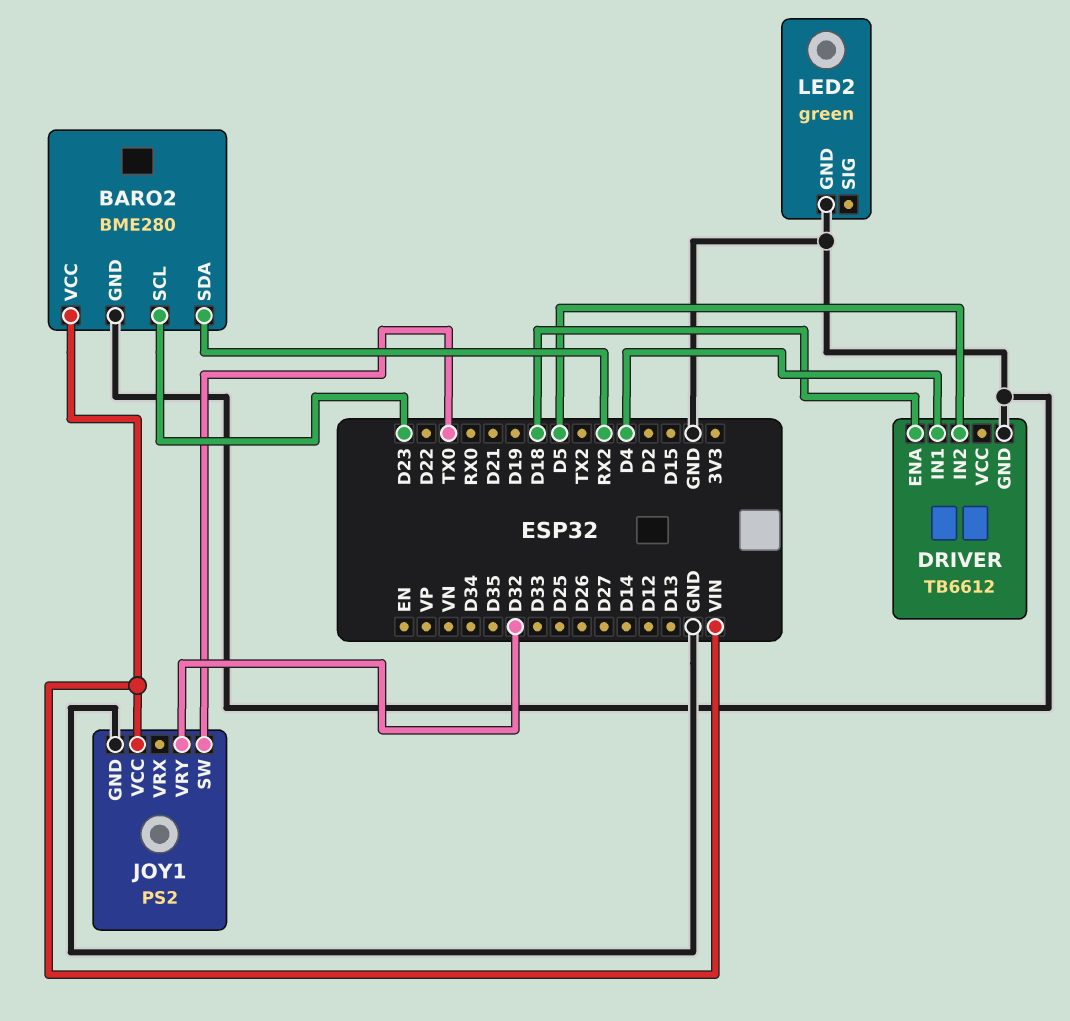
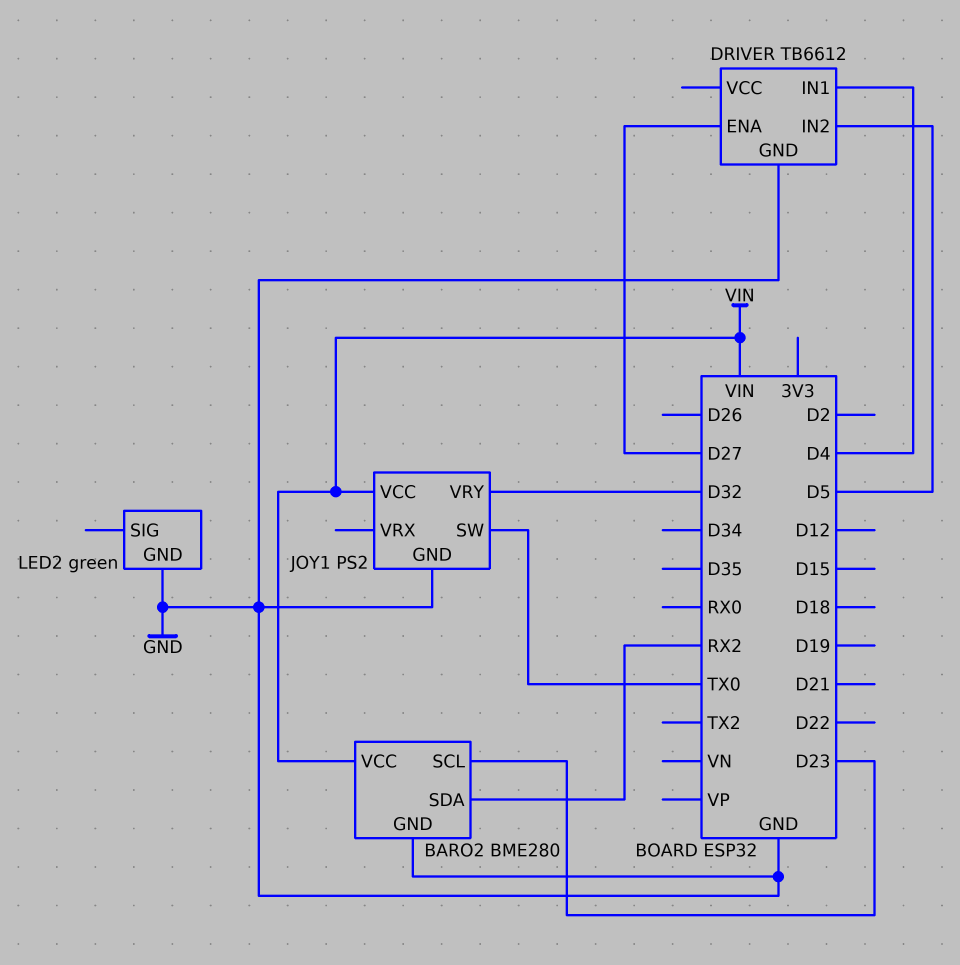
DRIVER pin ENA: D18 -> D27

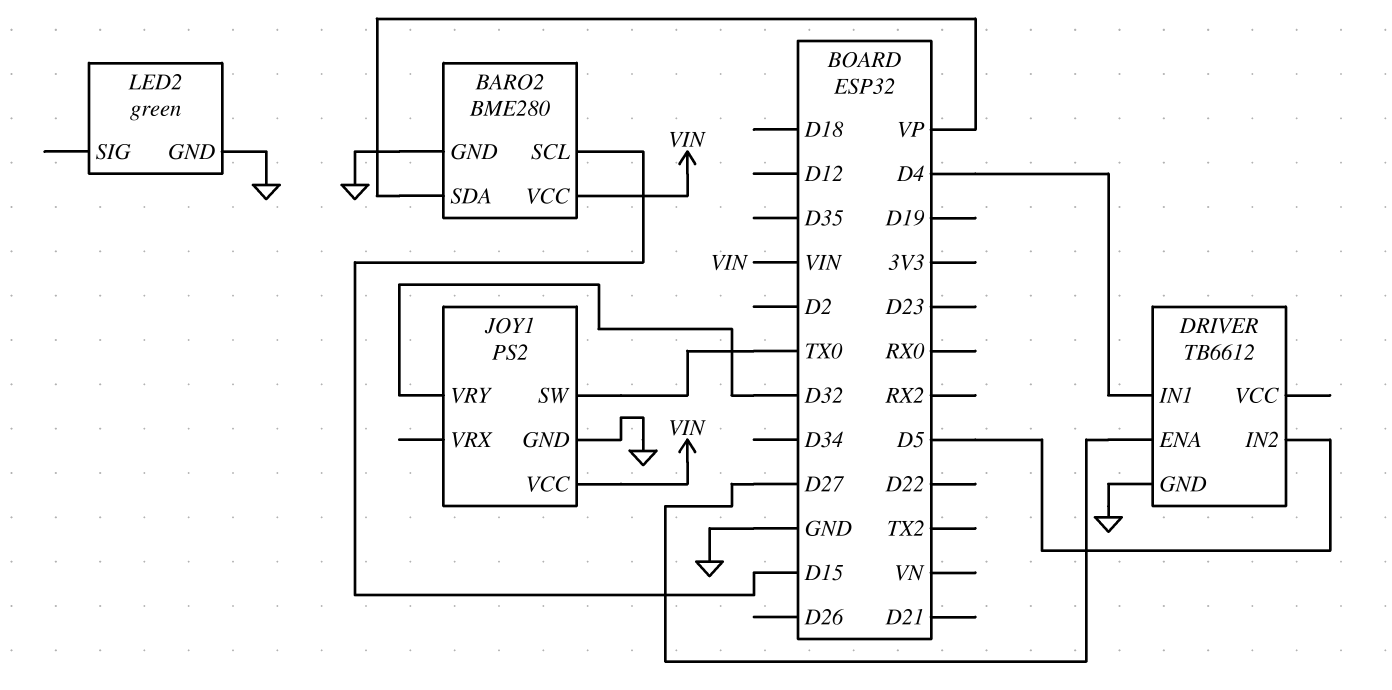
BARO2 pin SCL: D23 -> D15
BARO2 pin SDA: RX2 -> VP

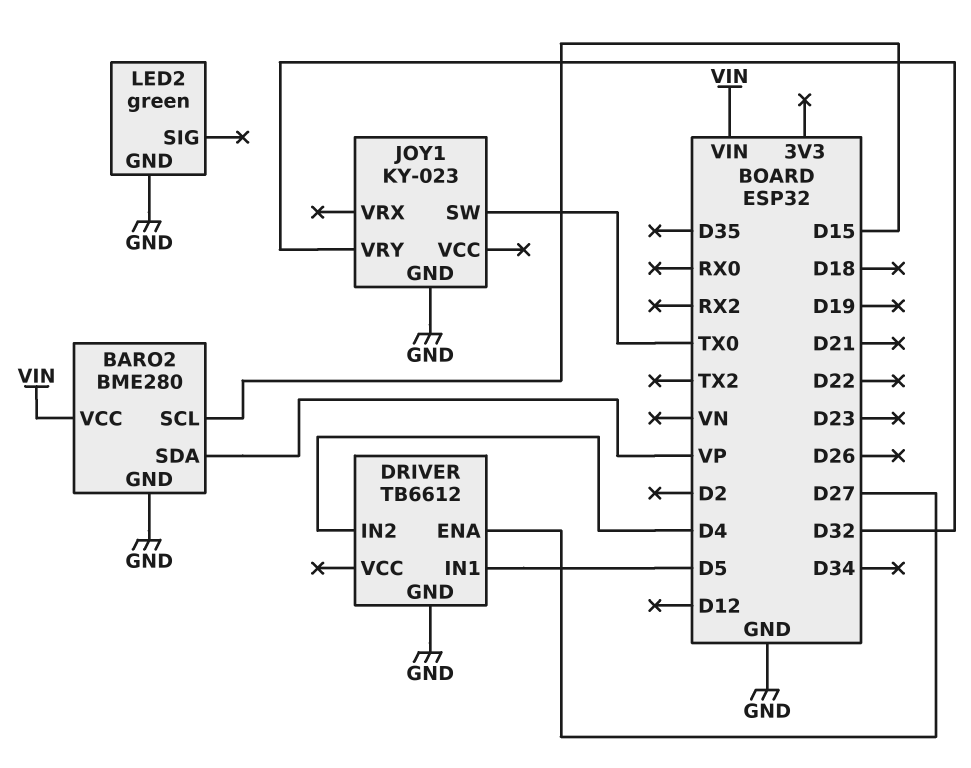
DRIVER pin IN1: D4 -> D5
DRIVER pin IN2: D5 -> D4
JOY1: PS2 -> KY-023
JOY1 pin VCC: VIN -> none

